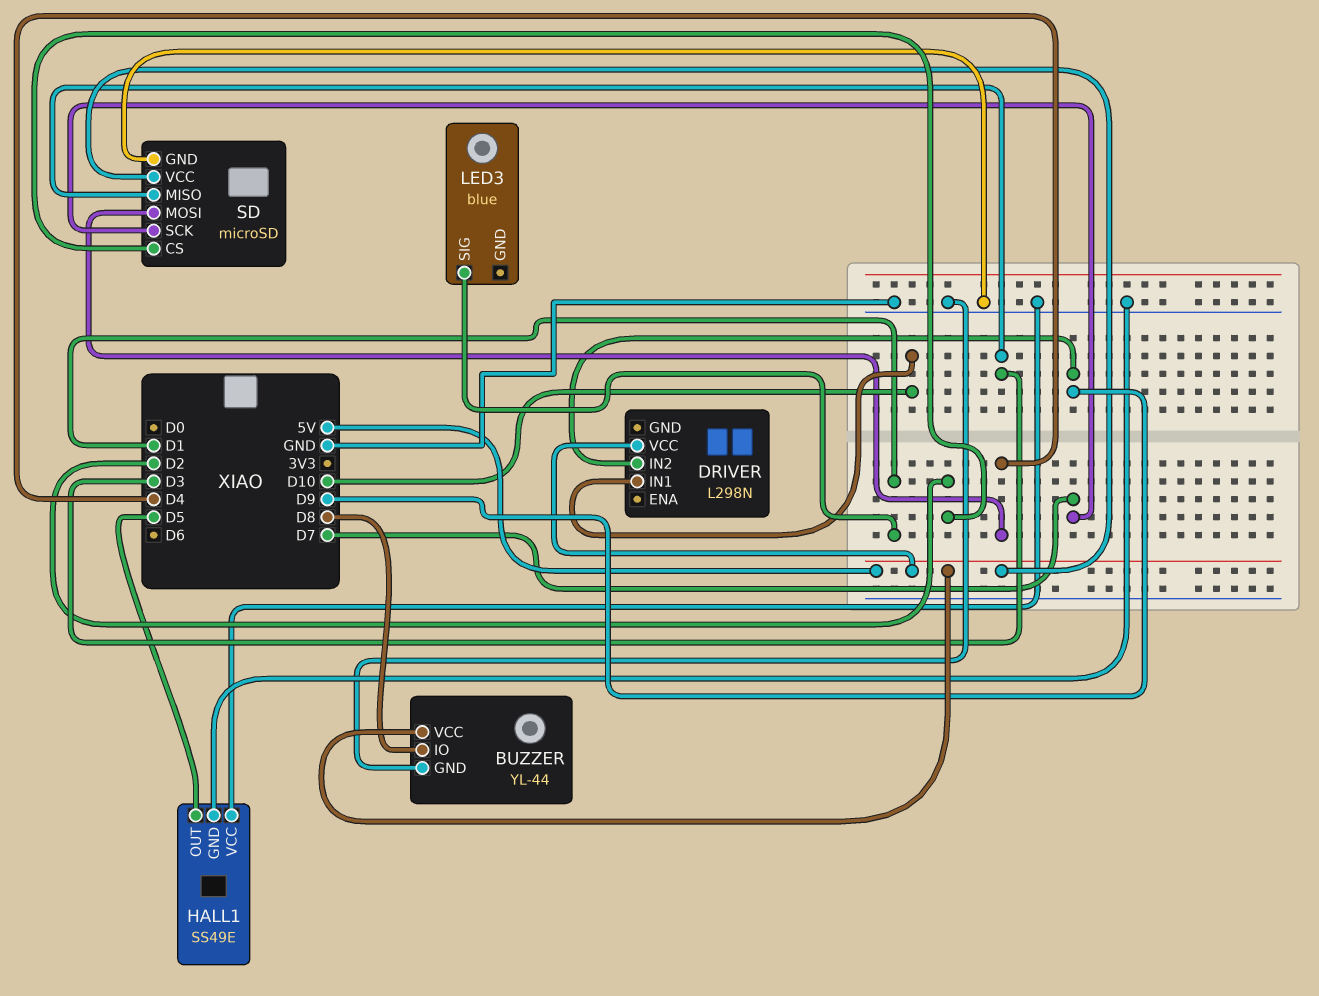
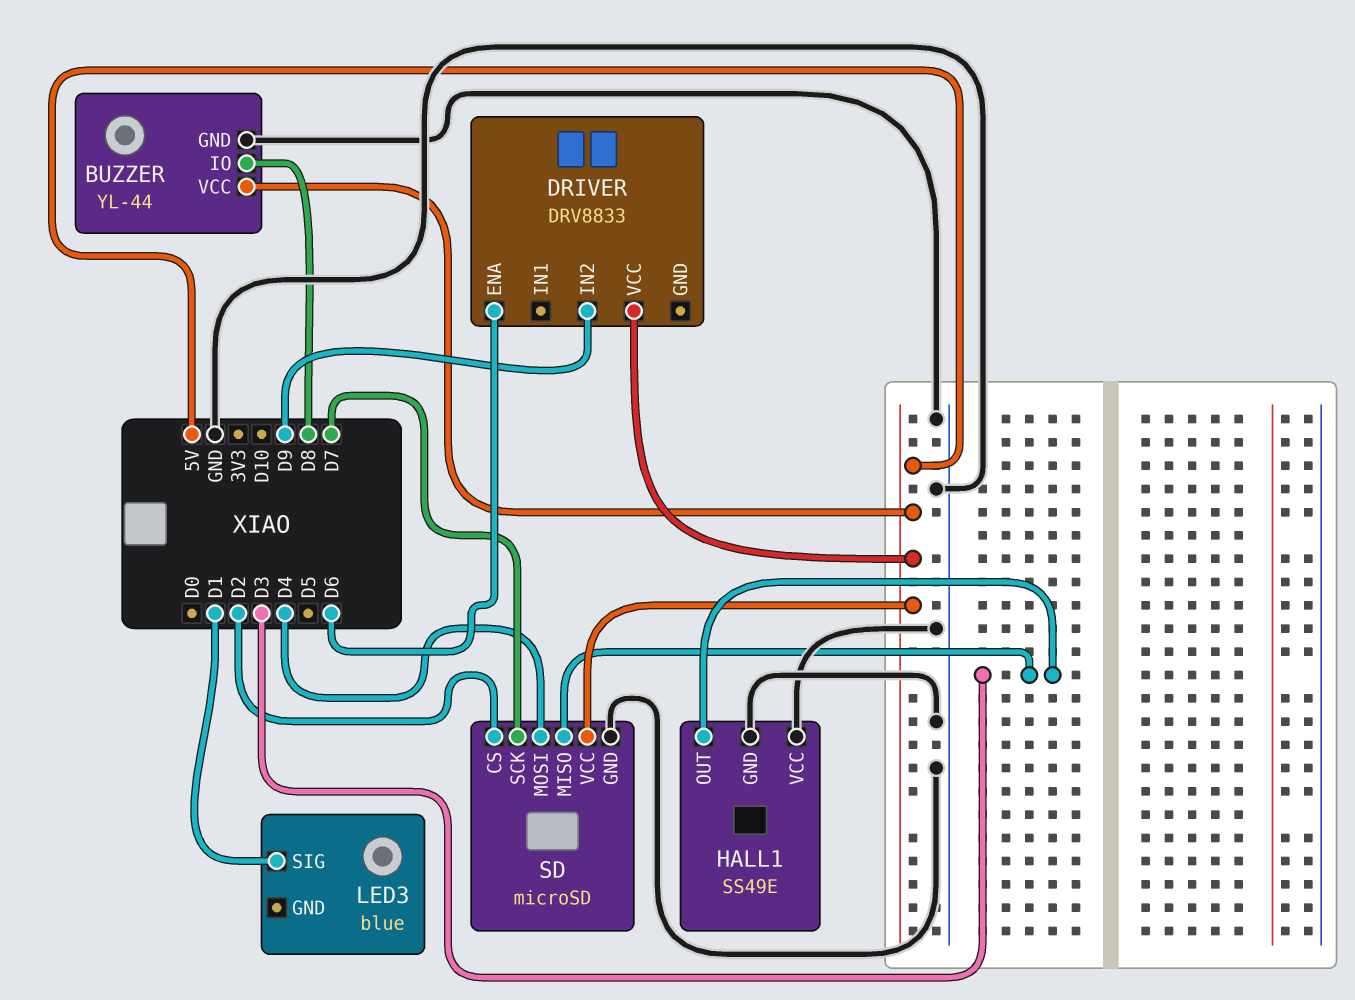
DRIVER: L298N -> DRV8833
DRIVER pin ENA: none -> D6
DRIVER pin IN1: D10 -> none
HALL1 pin OUT: D5 -> D3

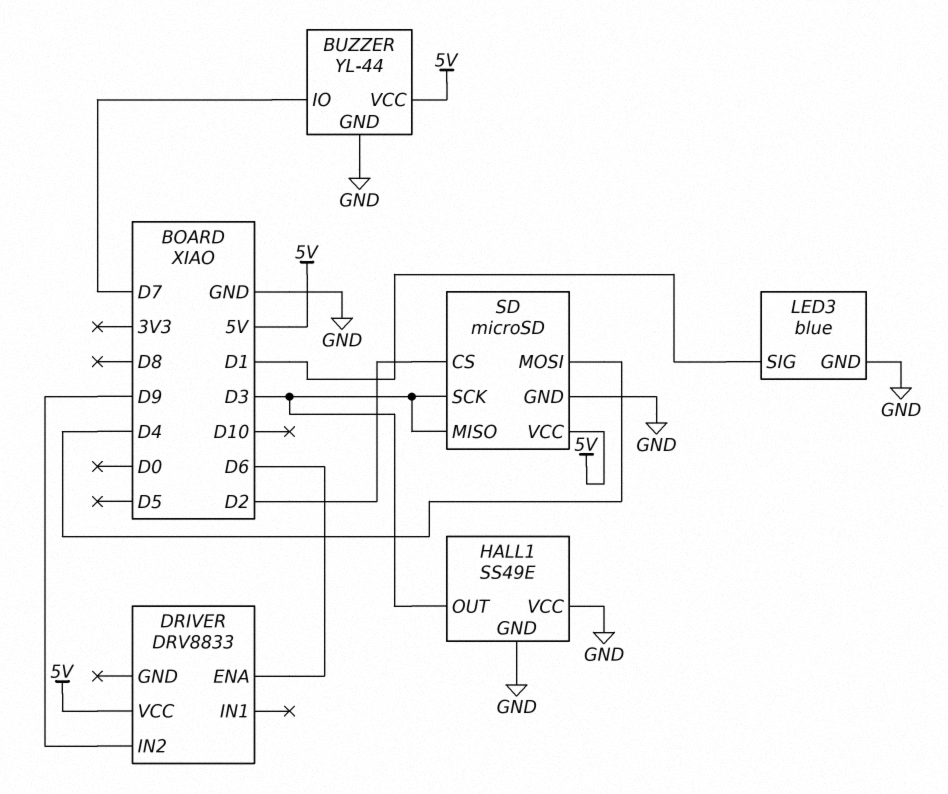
BUZZER pin IO: D8 -> D7
LED3 pin GND: none -> GND
SD pin SCK: D7 -> D3

